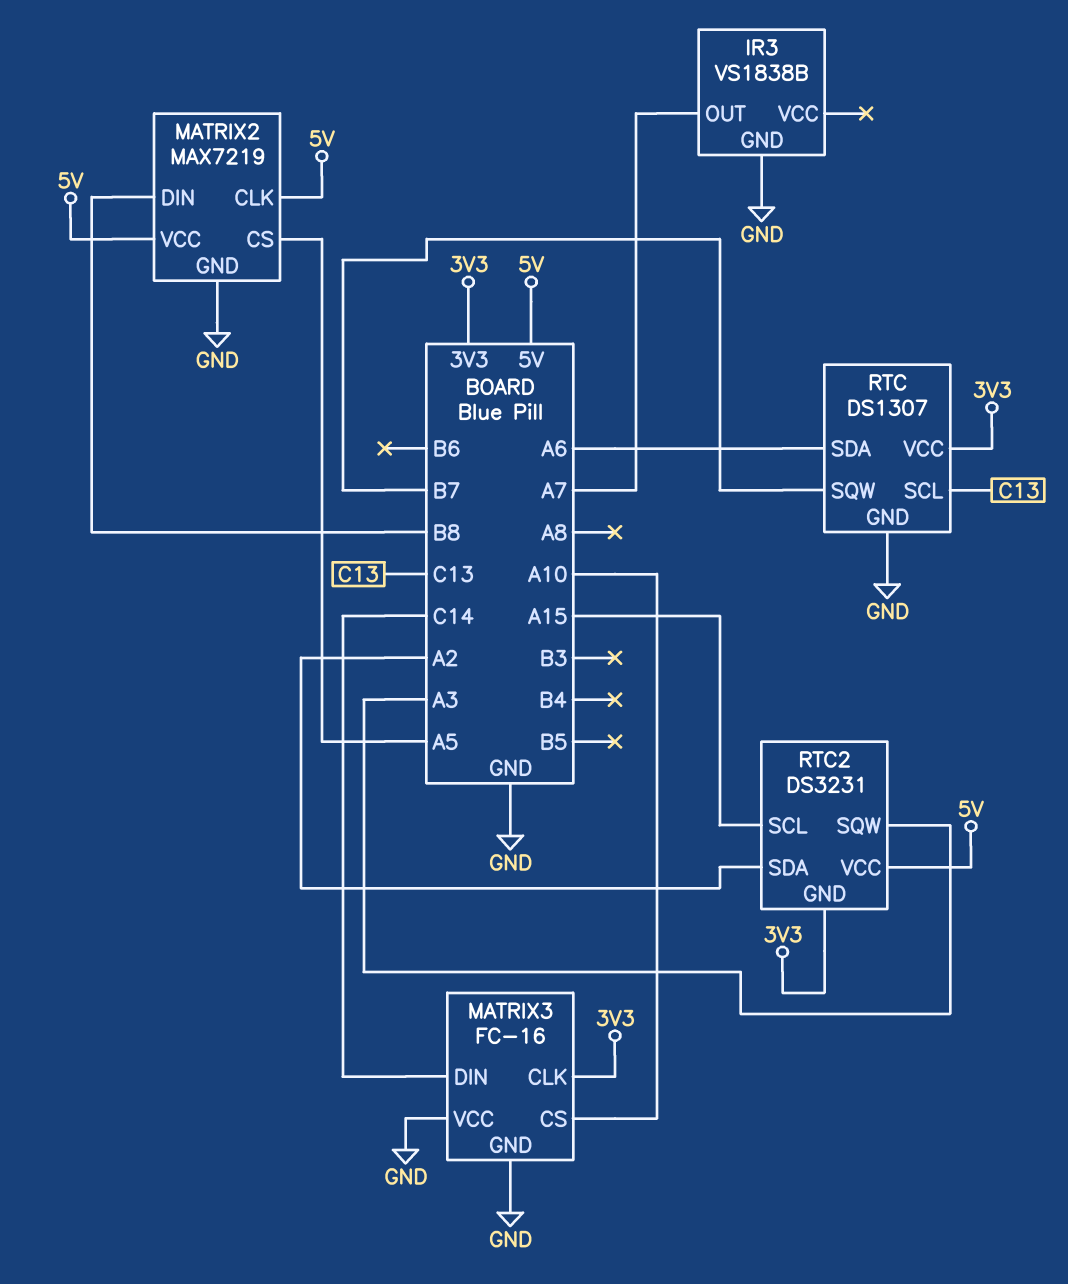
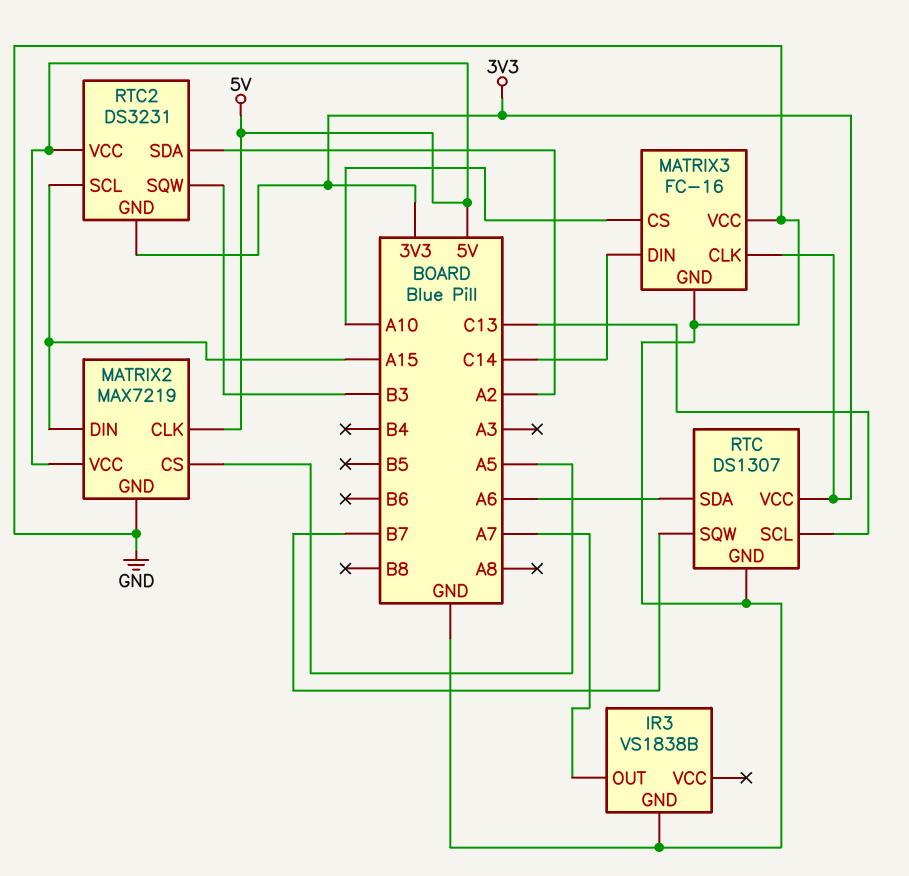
MATRIX2 pin DIN: B8 -> A15
RTC2 pin SQW: A3 -> B3

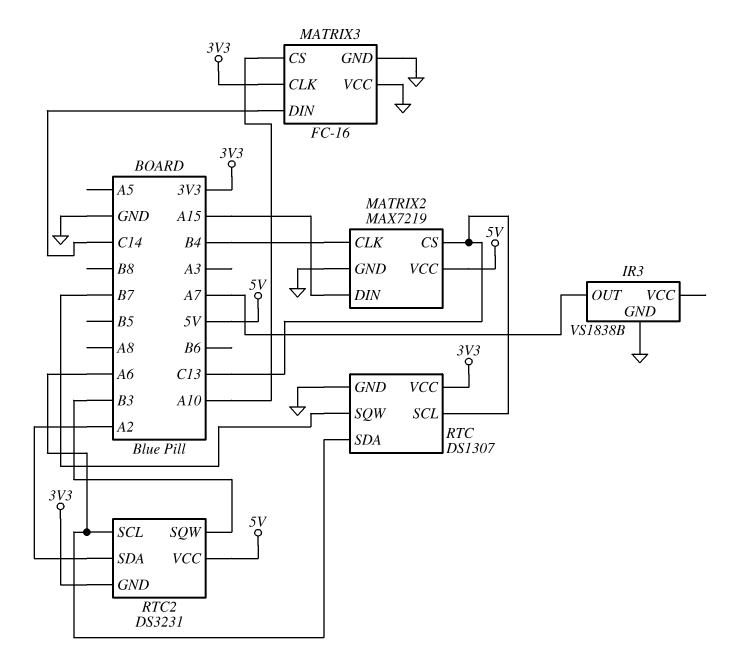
MATRIX2 pin CLK: 5V -> B4
MATRIX2 pin CS: A5 -> C13
RTC2 pin SCL: A15 -> A6

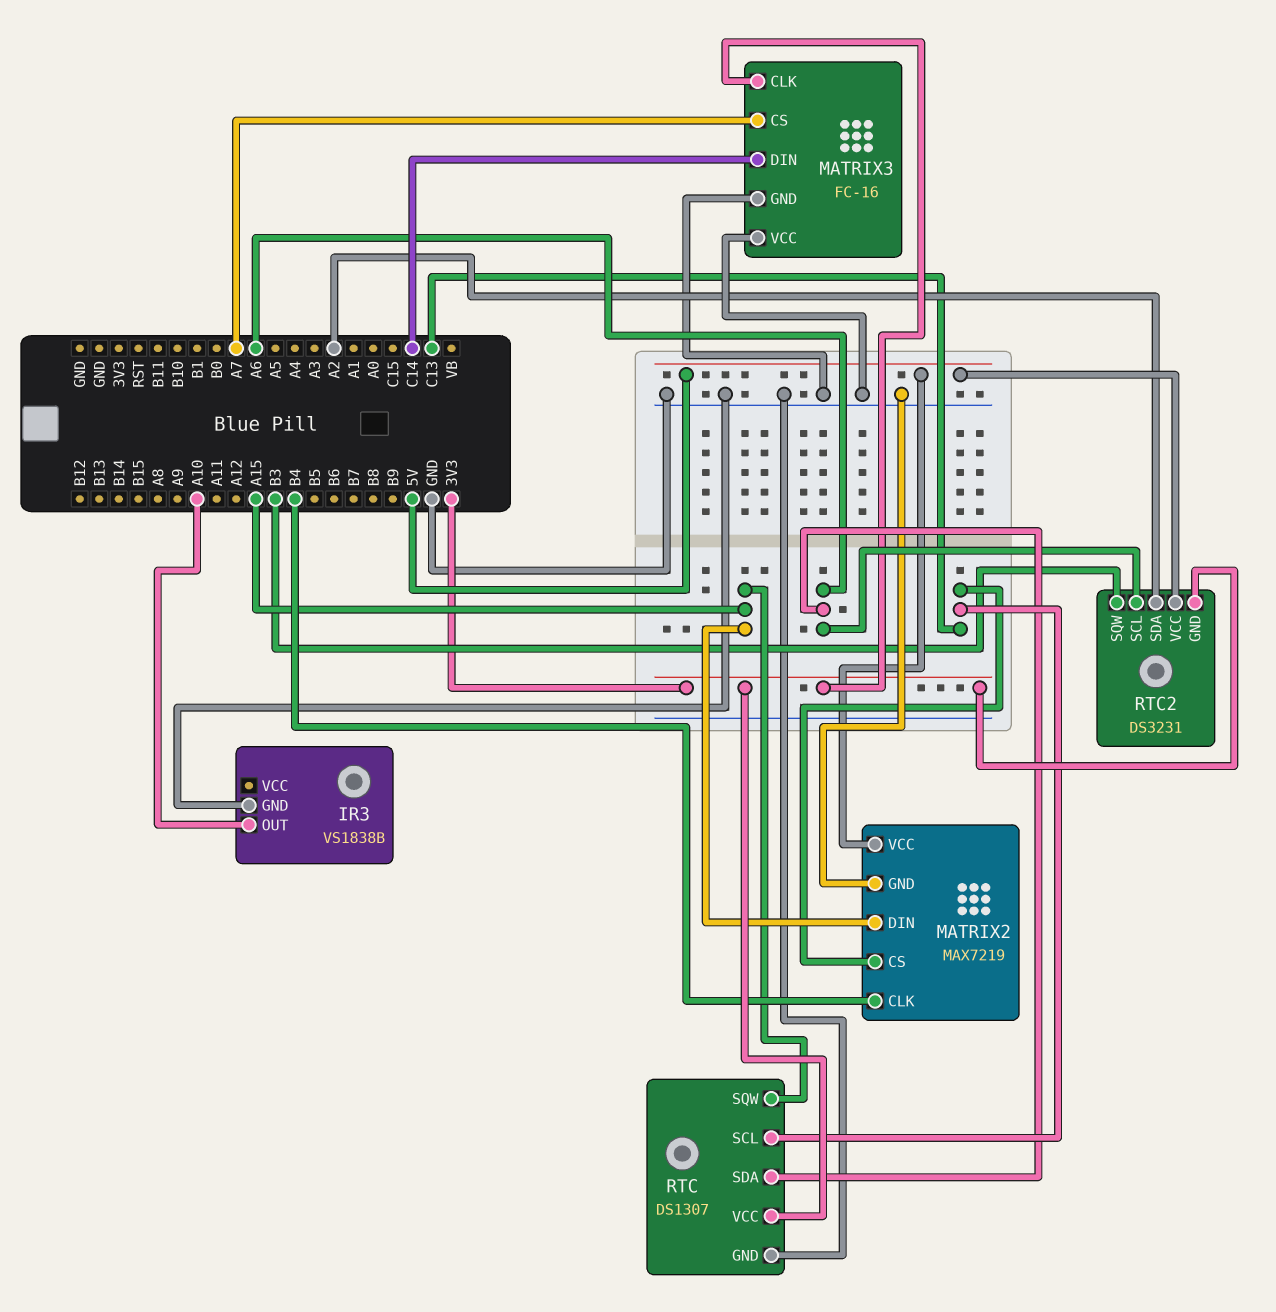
IR3 pin OUT: A7 -> A10
MATRIX3 pin CS: A10 -> A7
RTC pin SQW: B7 -> A15

